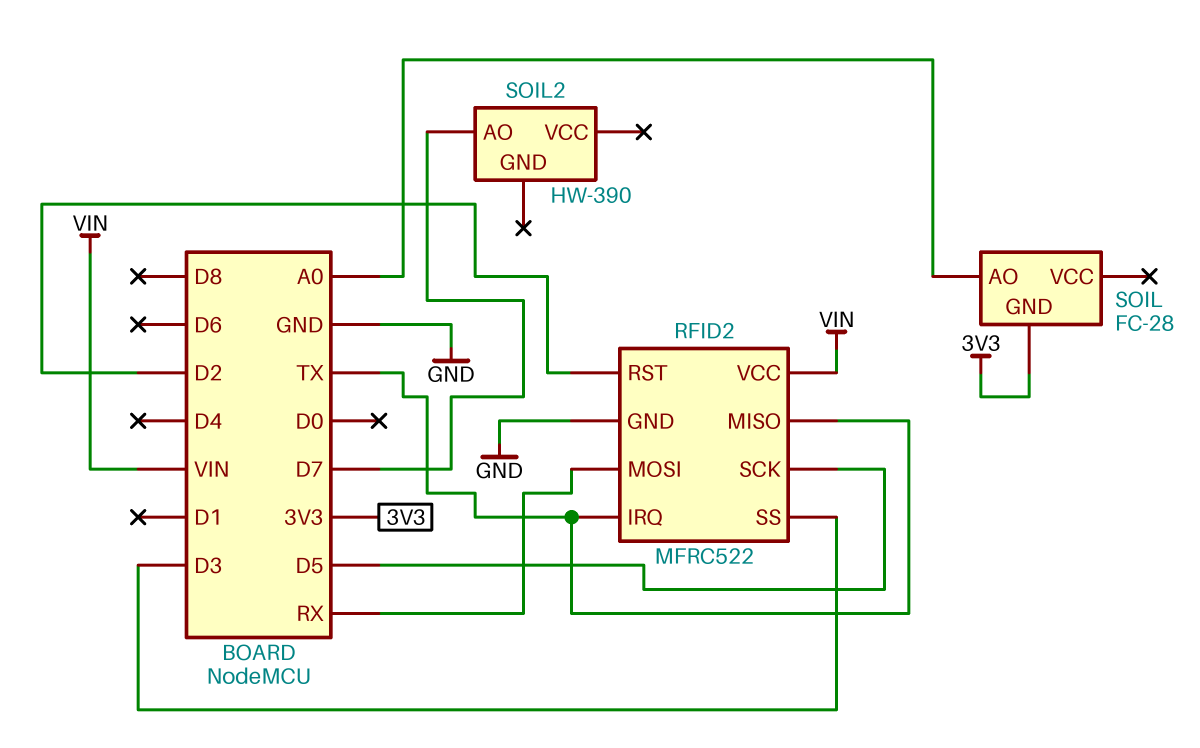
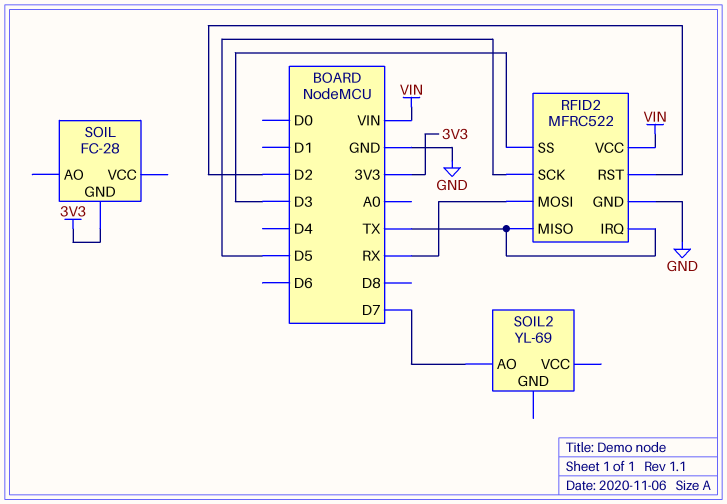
SOIL pin AO: A0 -> none
SOIL2: HW-390 -> YL-69

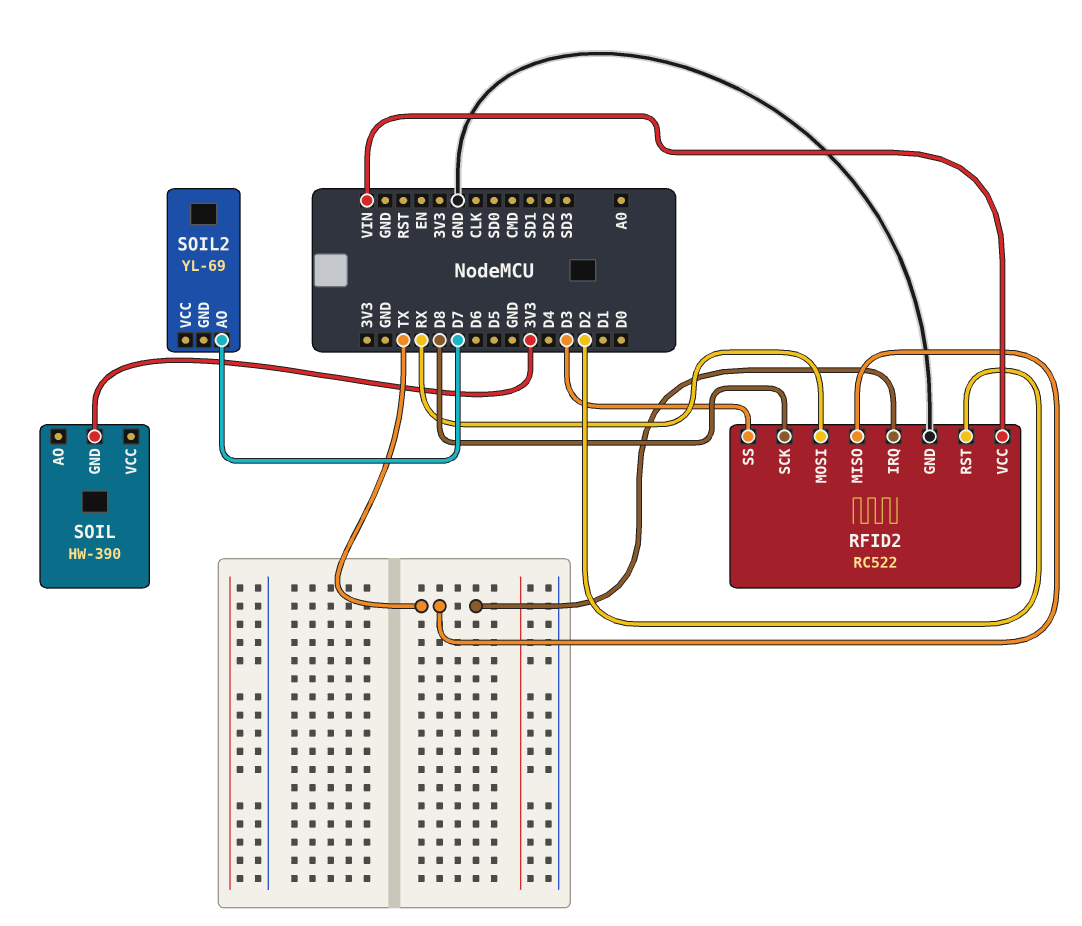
RFID2: MFRC522 -> RC522
RFID2 pin SCK: D5 -> D8
SOIL: FC-28 -> HW-390

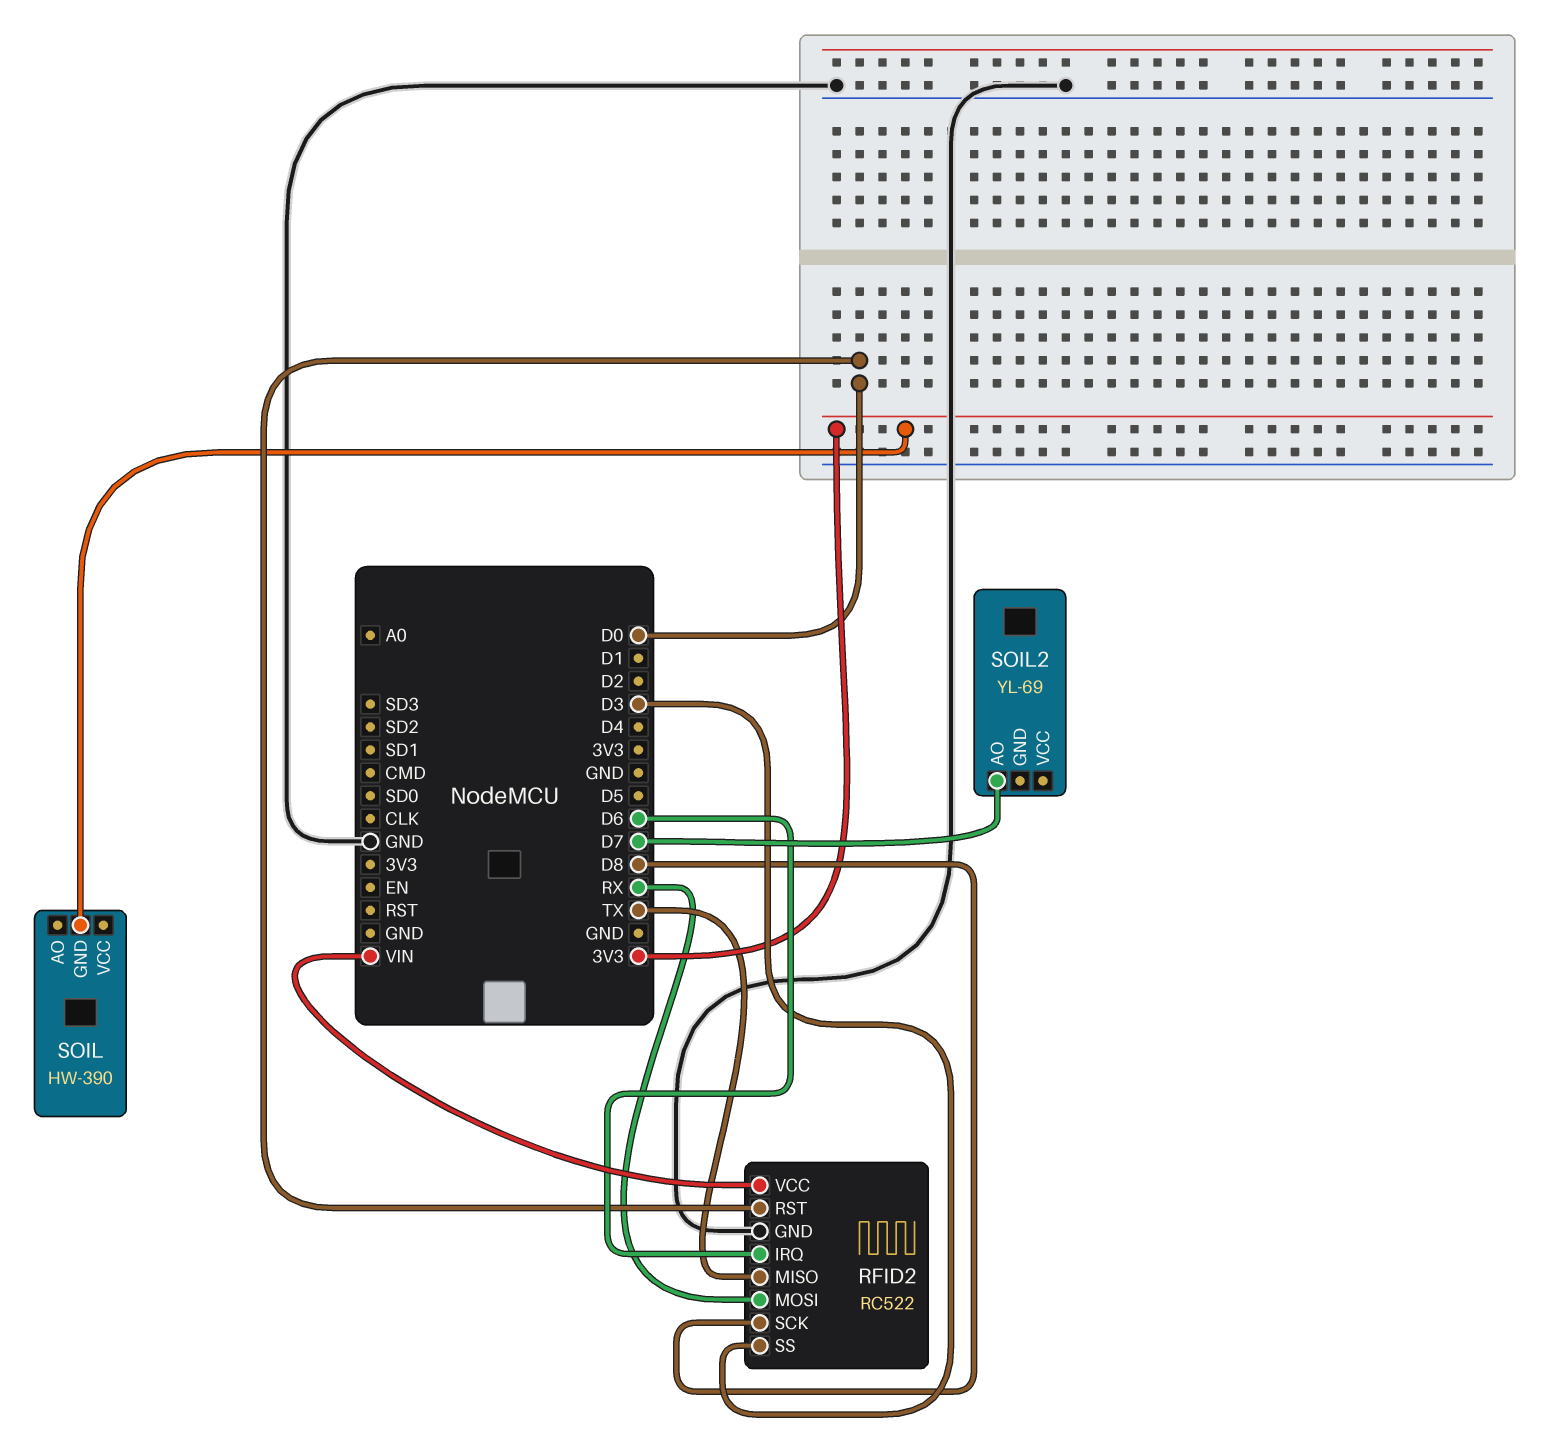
RFID2 pin IRQ: TX -> D6
RFID2 pin RST: D2 -> D0

